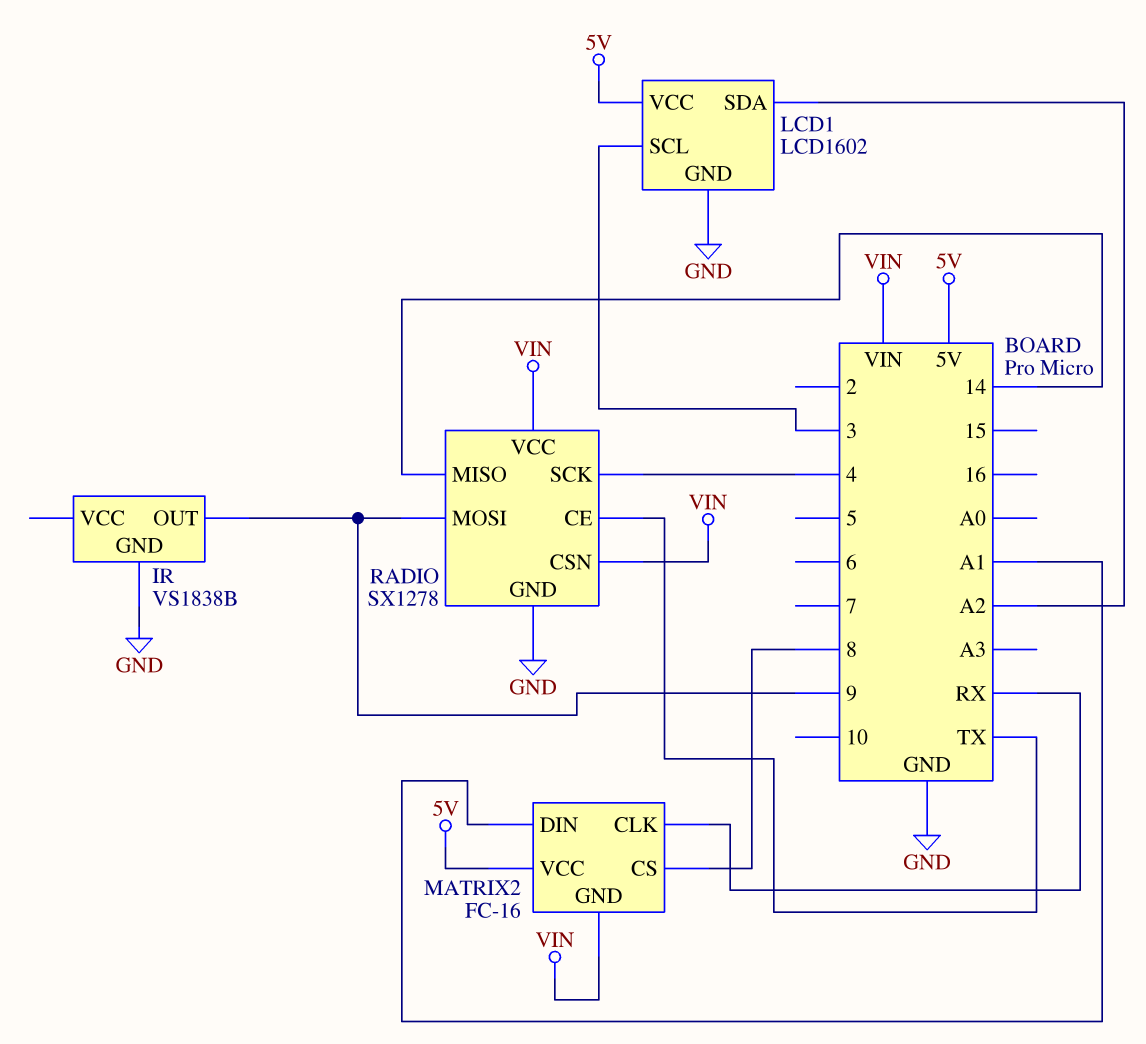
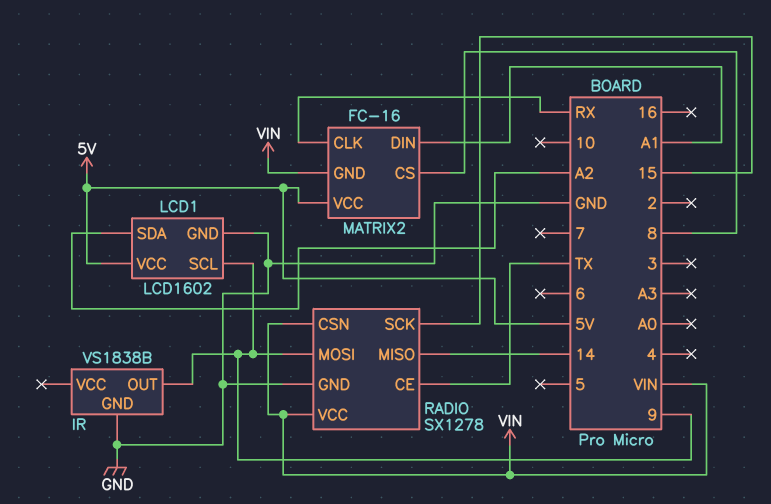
LCD1 pin SCL: 3 -> 9
RADIO pin SCK: 4 -> 15

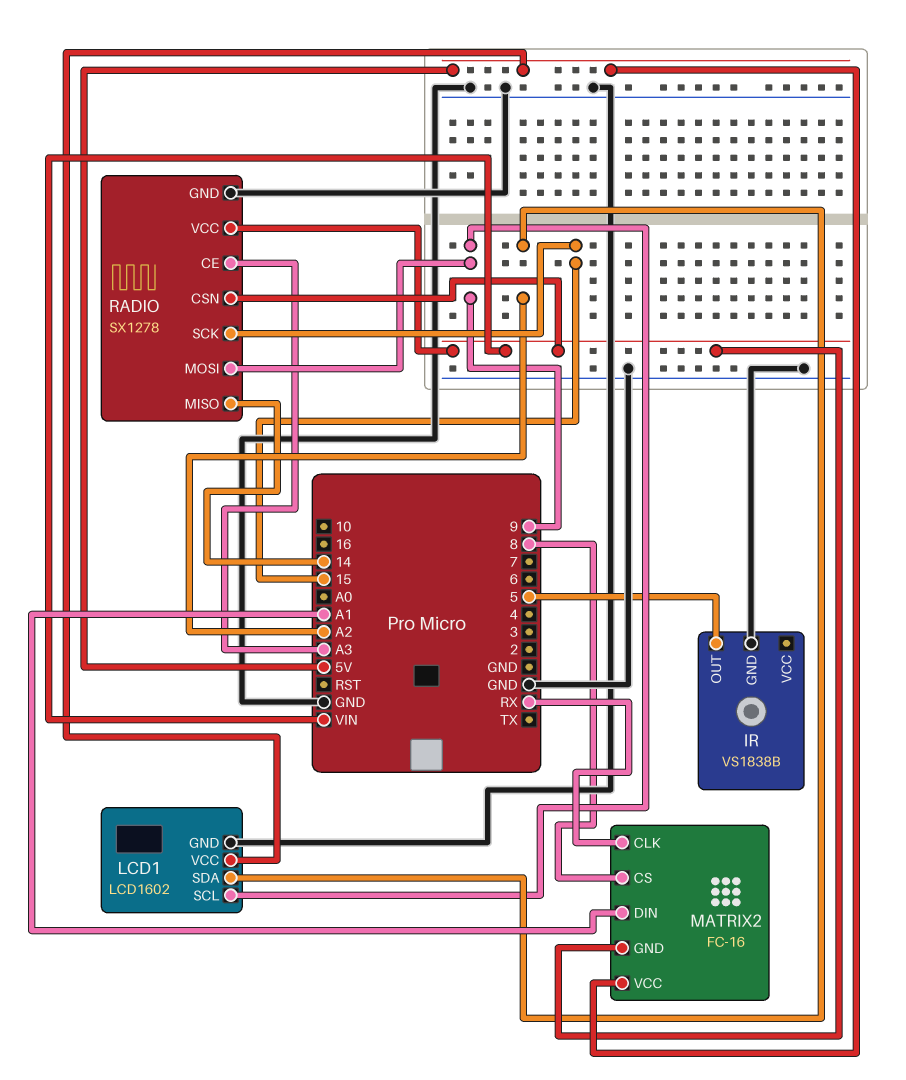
IR pin OUT: 9 -> 5
RADIO pin CE: TX -> A3

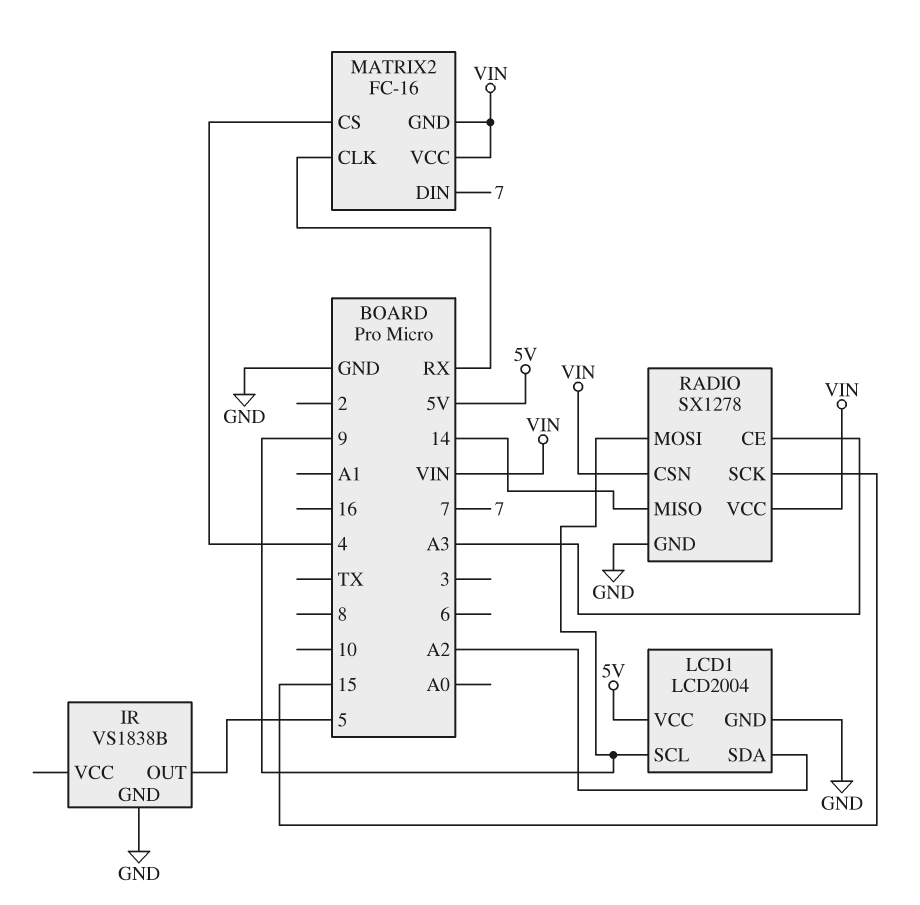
LCD1: LCD1602 -> LCD2004
MATRIX2 pin CS: 8 -> 4
MATRIX2 pin DIN: A1 -> 7
MATRIX2 pin VCC: 5V -> VIN

